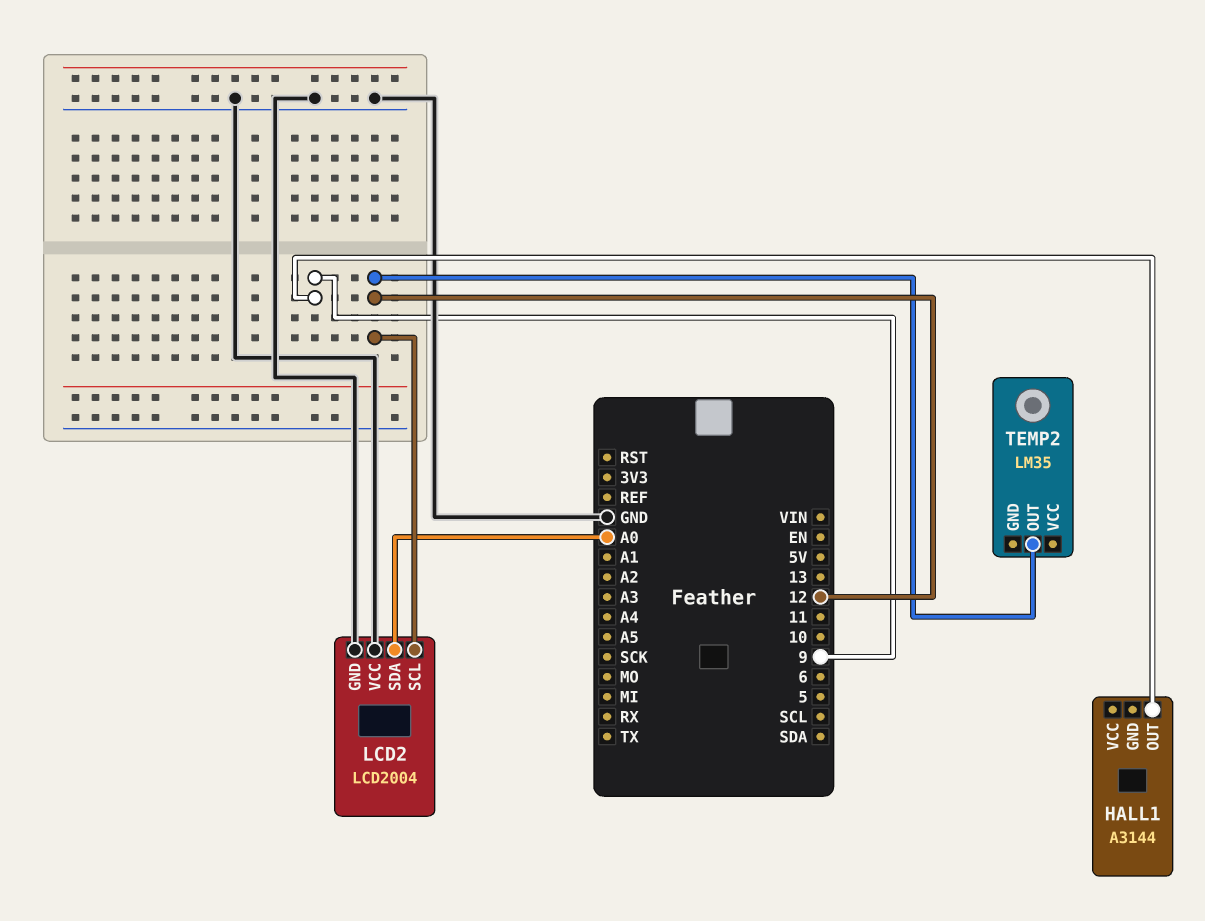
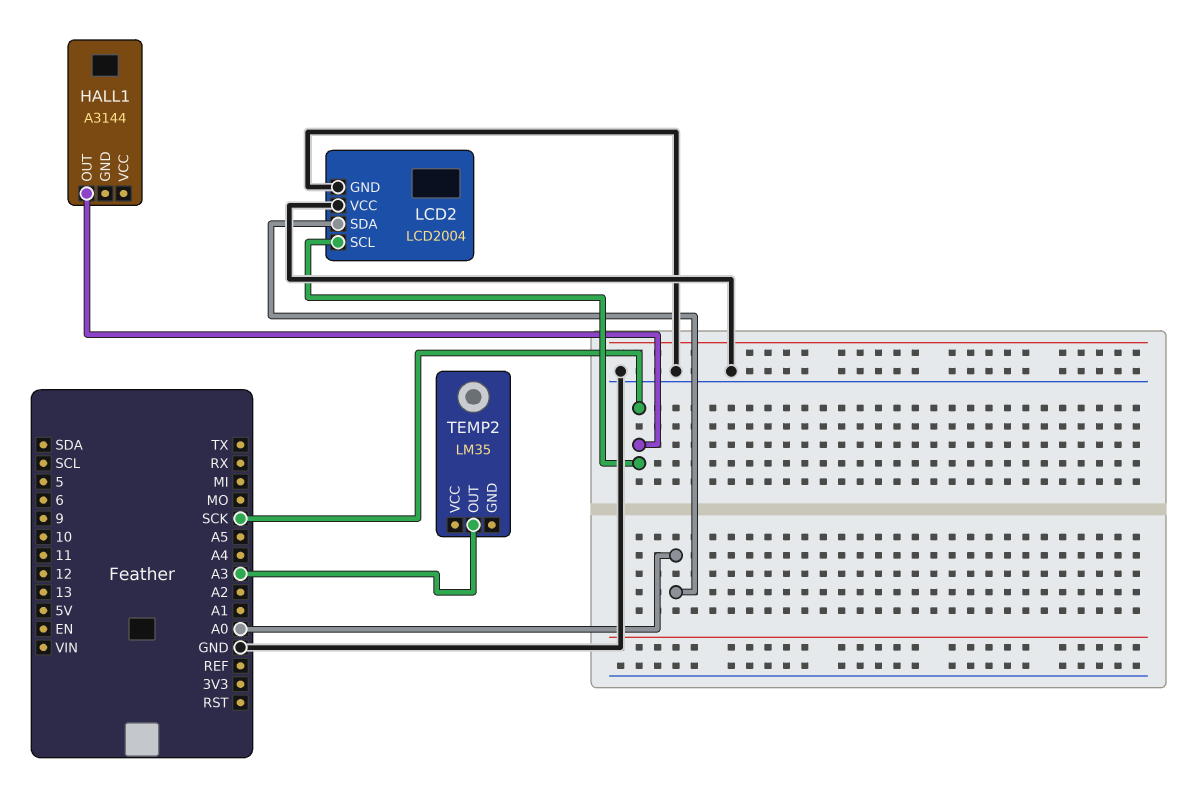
HALL1 pin OUT: 9 -> SCK
LCD2 pin SCL: 12 -> SCK
TEMP2 pin OUT: 12 -> A3

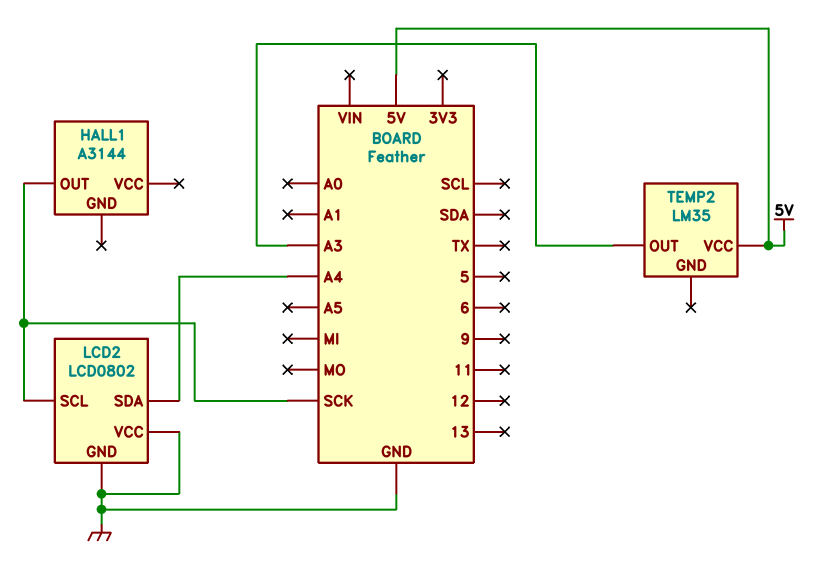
LCD2: LCD2004 -> LCD0802
LCD2 pin SDA: A0 -> A4
TEMP2 pin VCC: none -> 5V

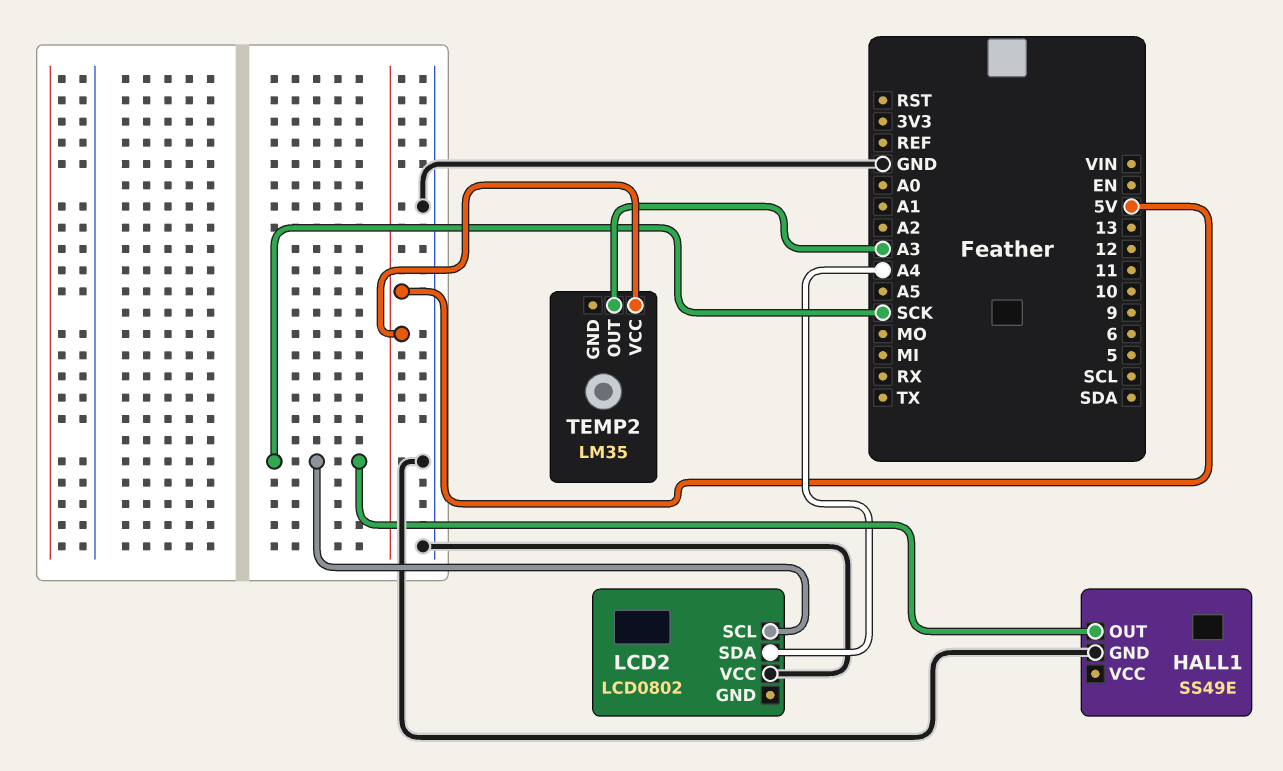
HALL1: A3144 -> SS49E
HALL1 pin GND: none -> GND
LCD2 pin GND: GND -> none

